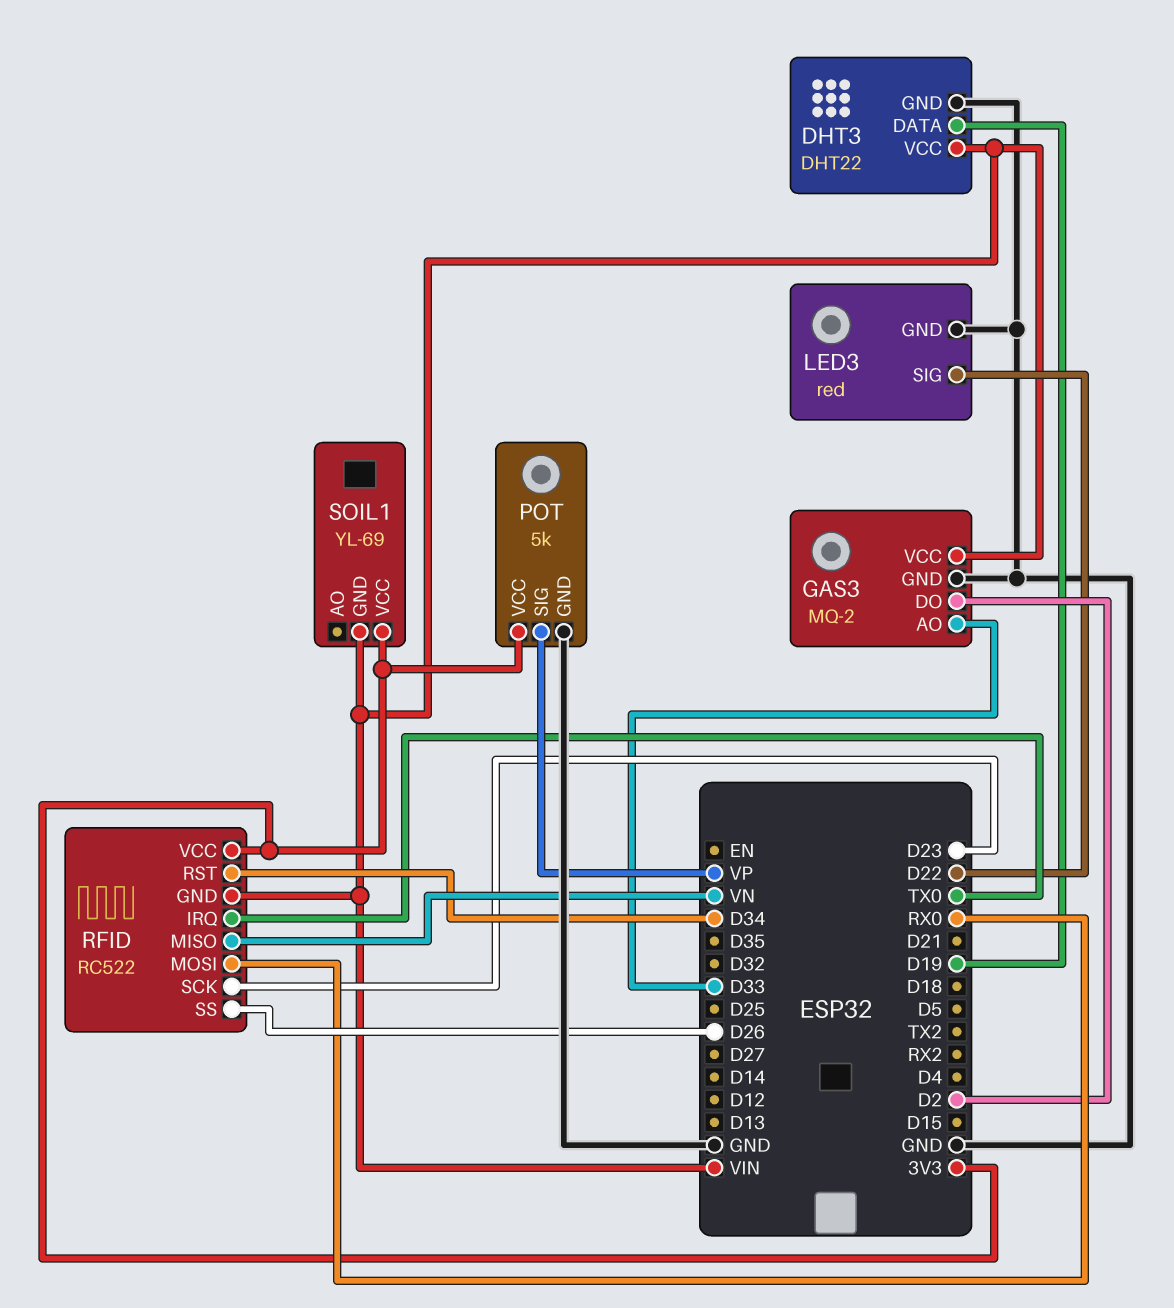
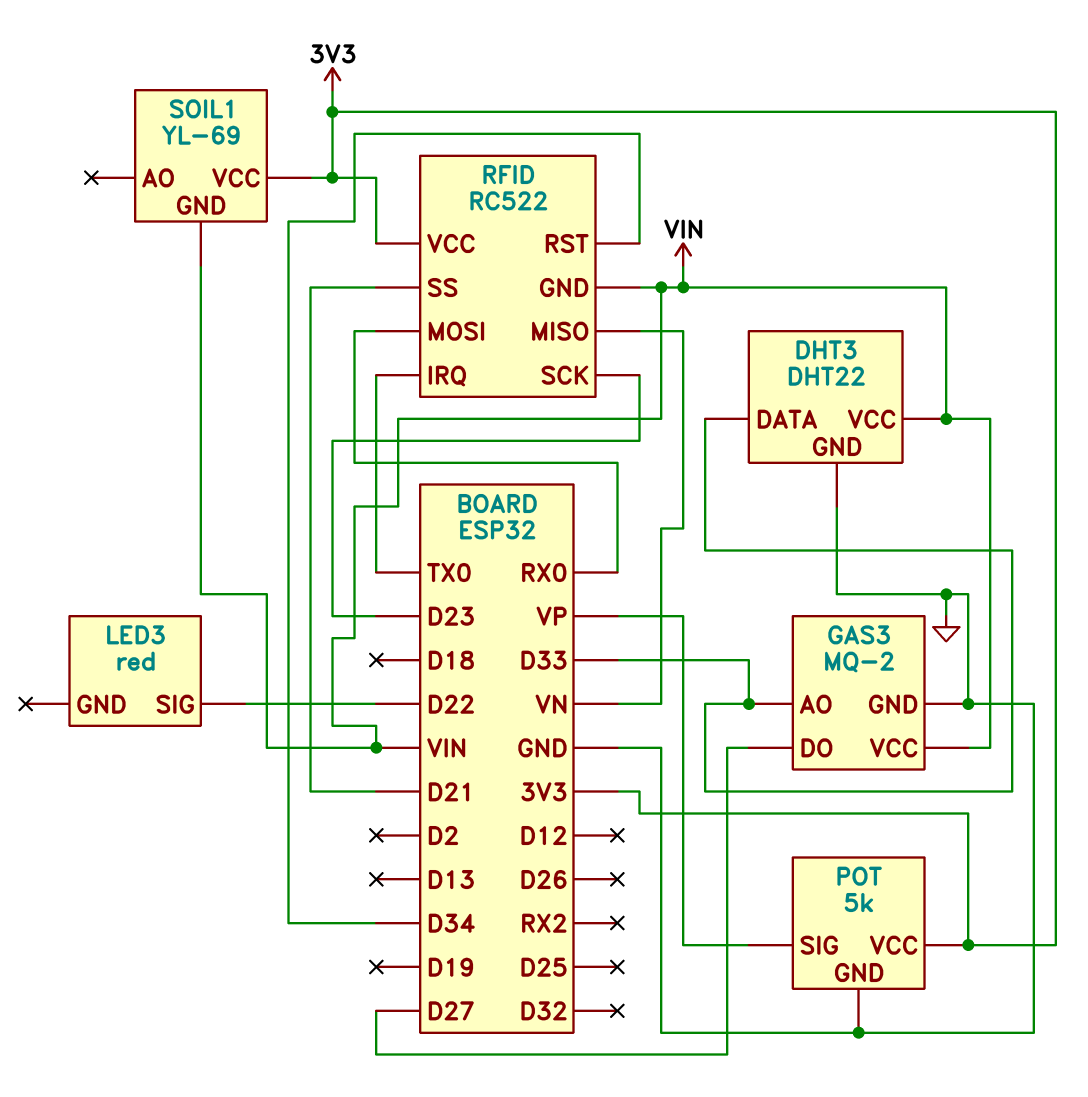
DHT3 pin DATA: D19 -> D33
GAS3 pin DO: D2 -> D27
LED3 pin GND: GND -> none
RFID pin SS: D26 -> D21

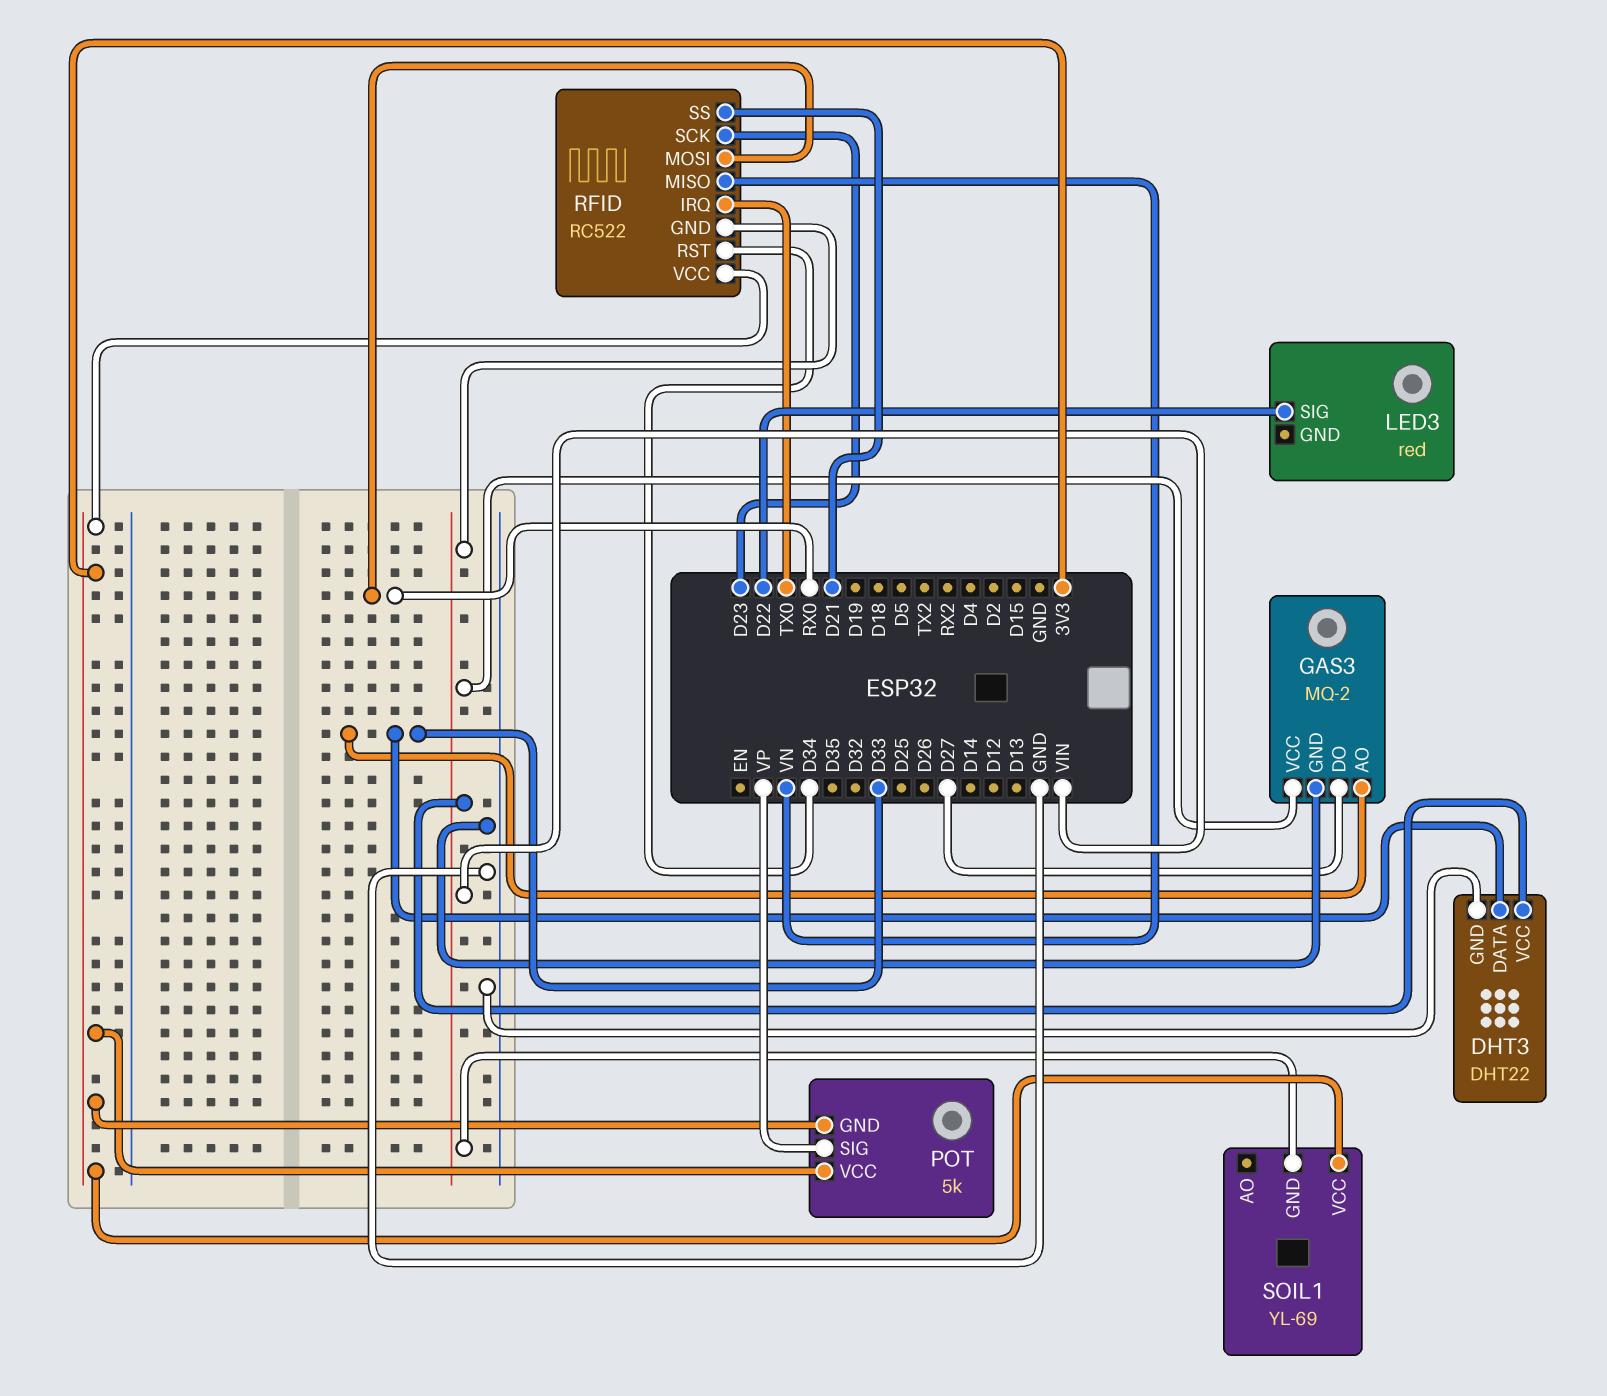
POT pin GND: GND -> 3V3

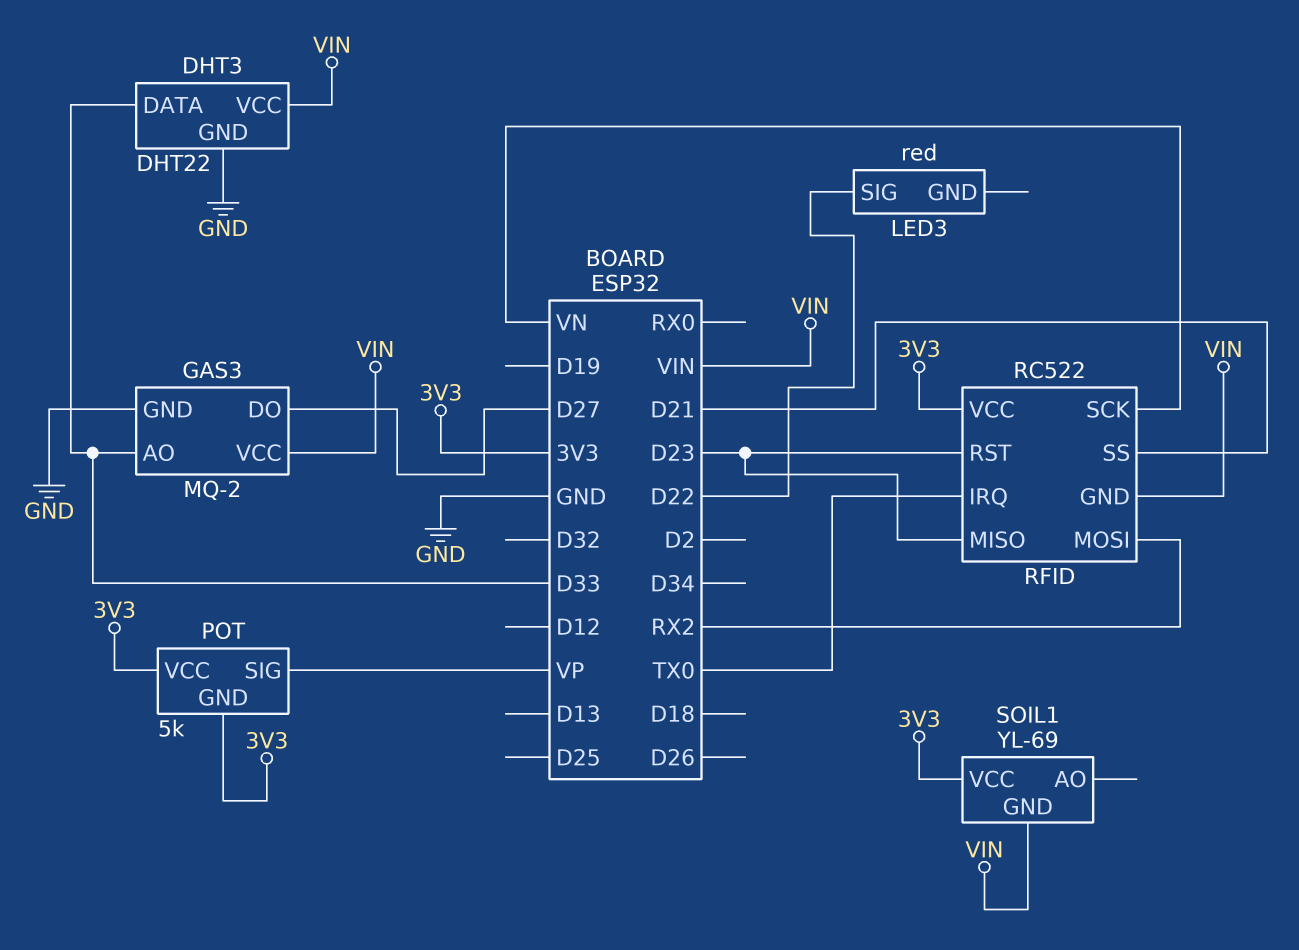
RFID pin MISO: VN -> D23
RFID pin MOSI: RX0 -> RX2
RFID pin RST: D34 -> D23
RFID pin SCK: D23 -> VN

